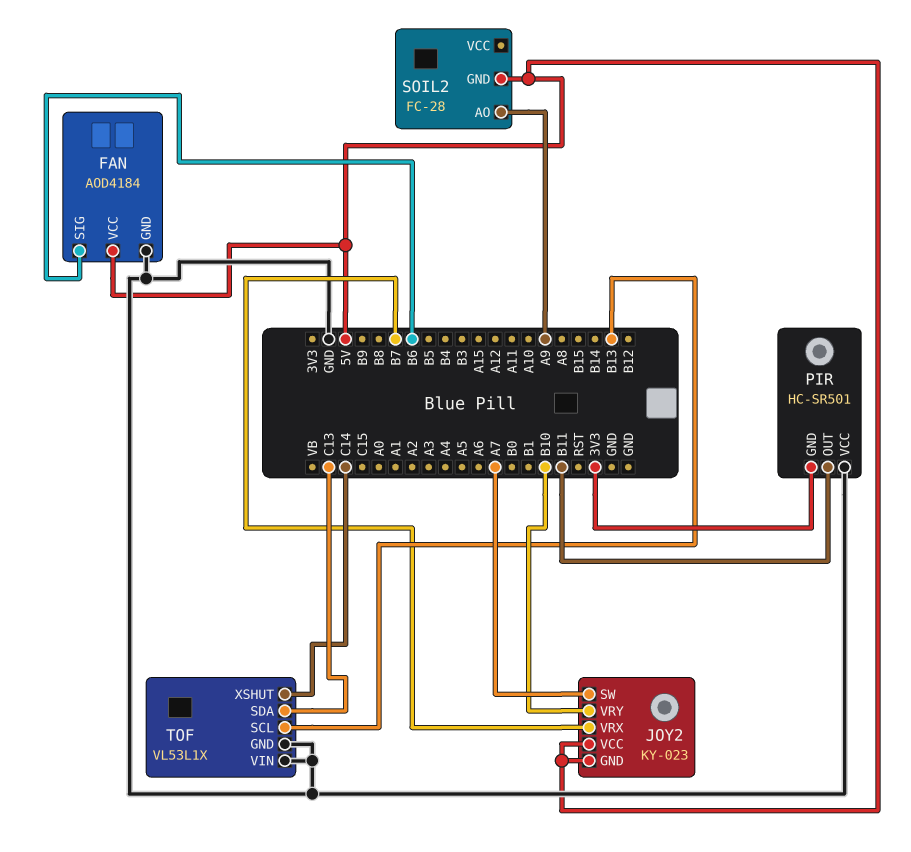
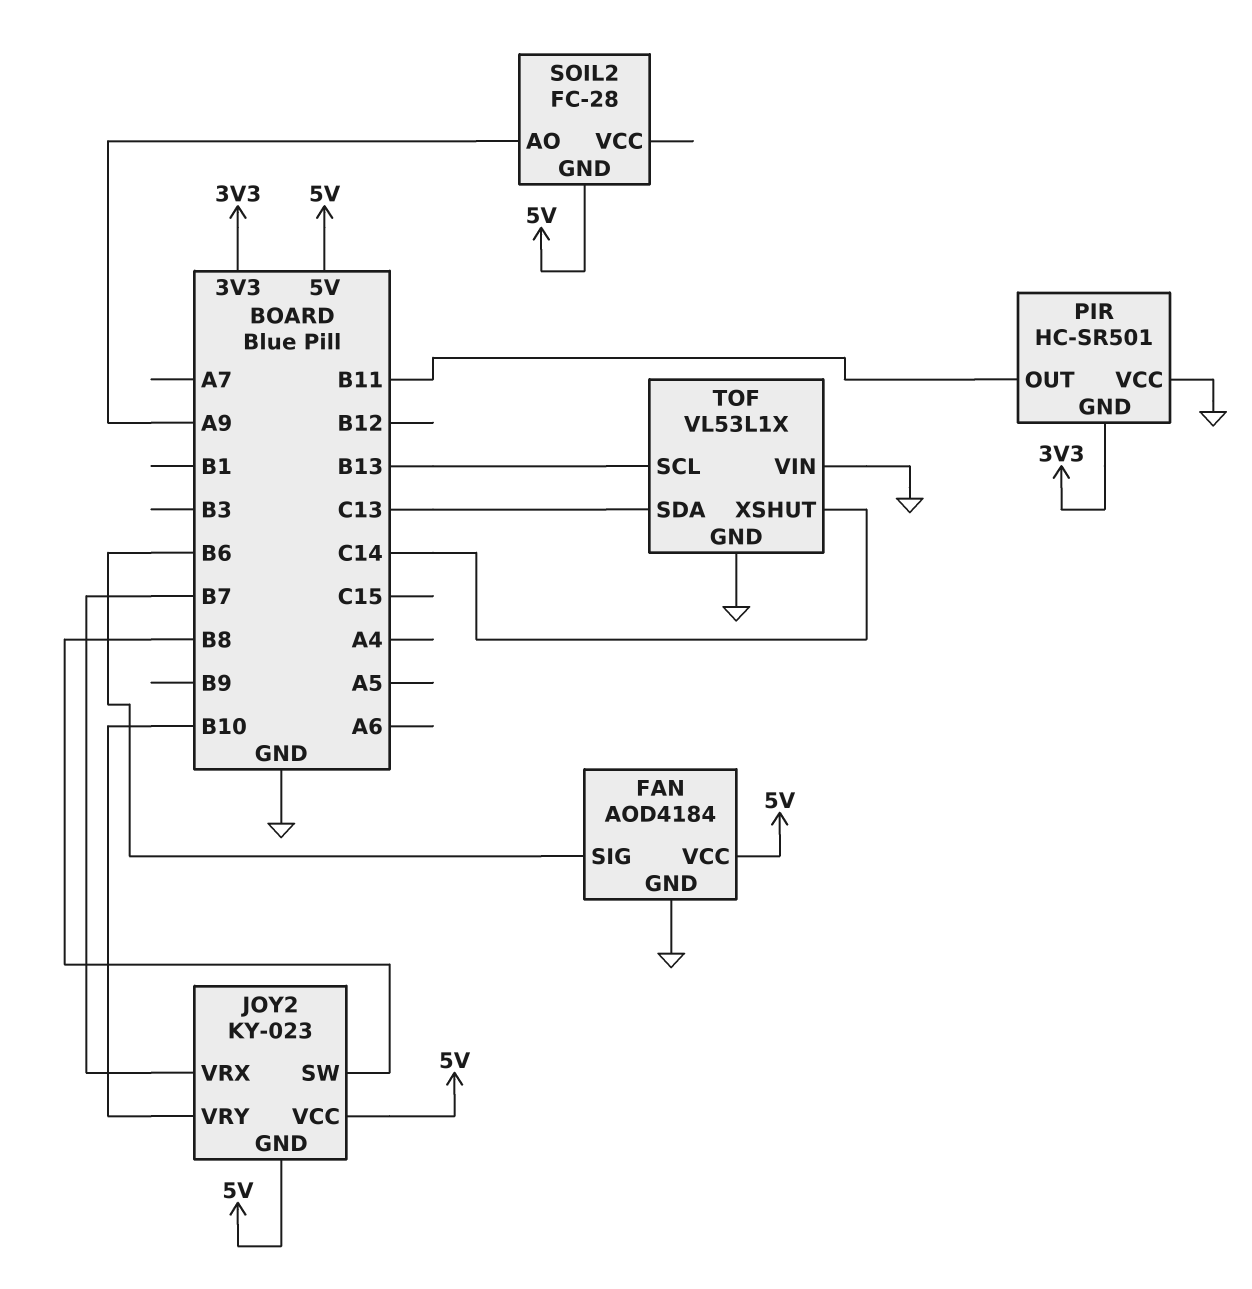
JOY2 pin SW: A7 -> B8

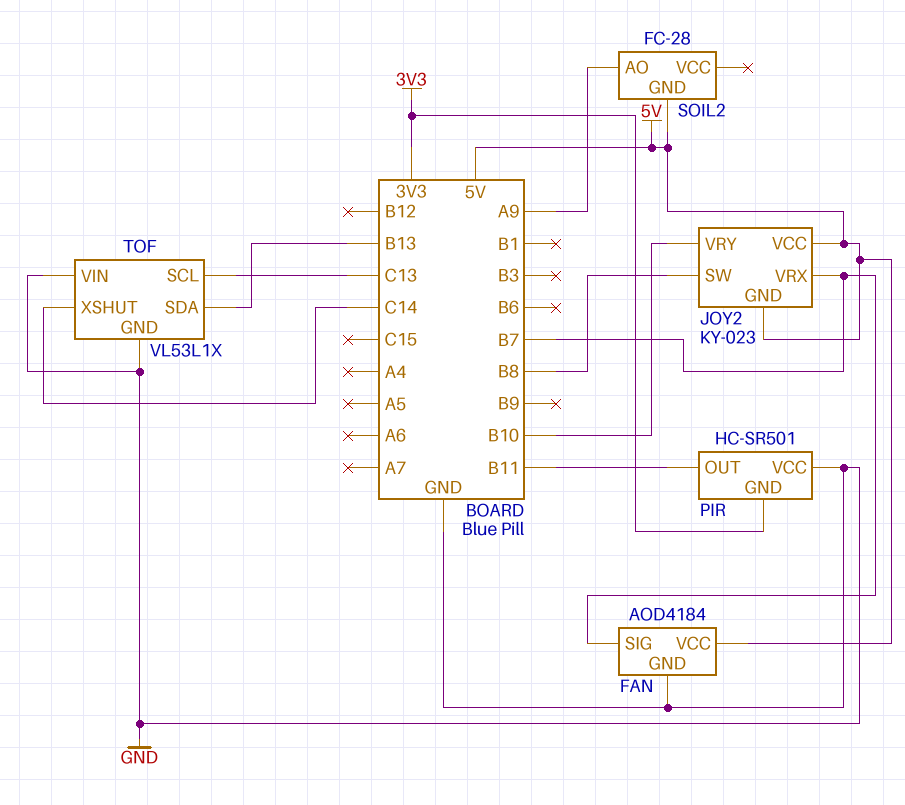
FAN pin SIG: B6 -> B7
TOF pin SCL: B13 -> C13
TOF pin SDA: C13 -> B13

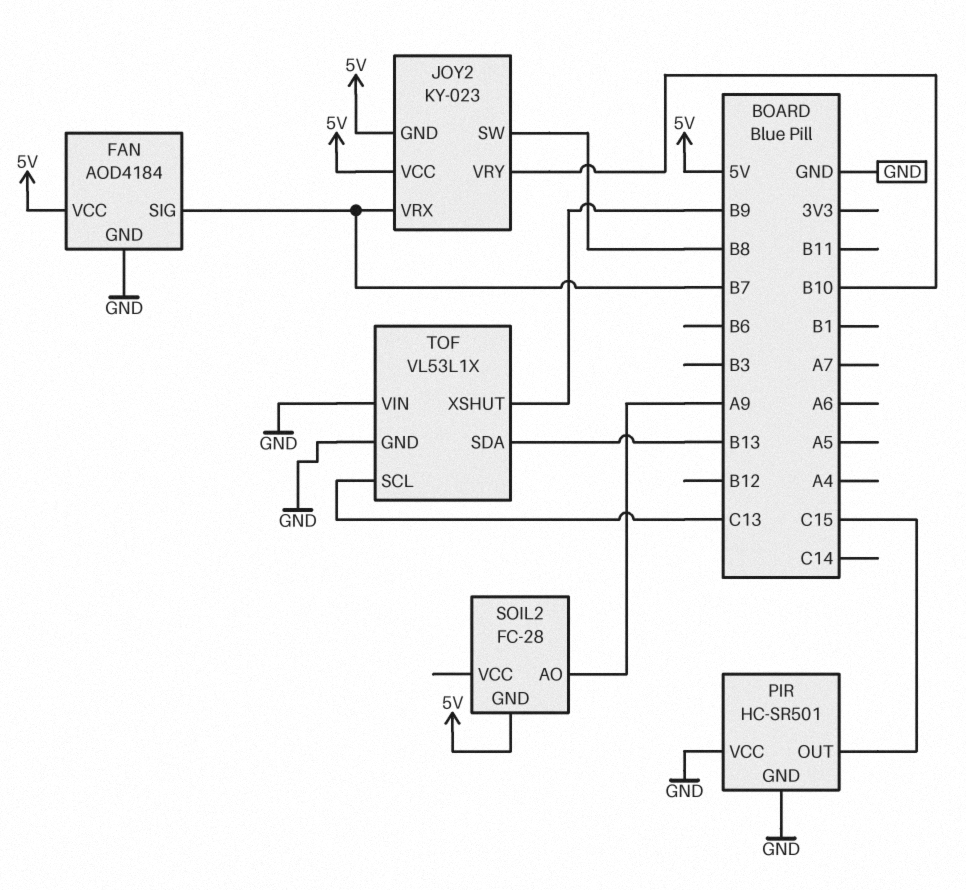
PIR pin GND: 3V3 -> GND
PIR pin OUT: B11 -> C15
TOF pin XSHUT: C14 -> B9

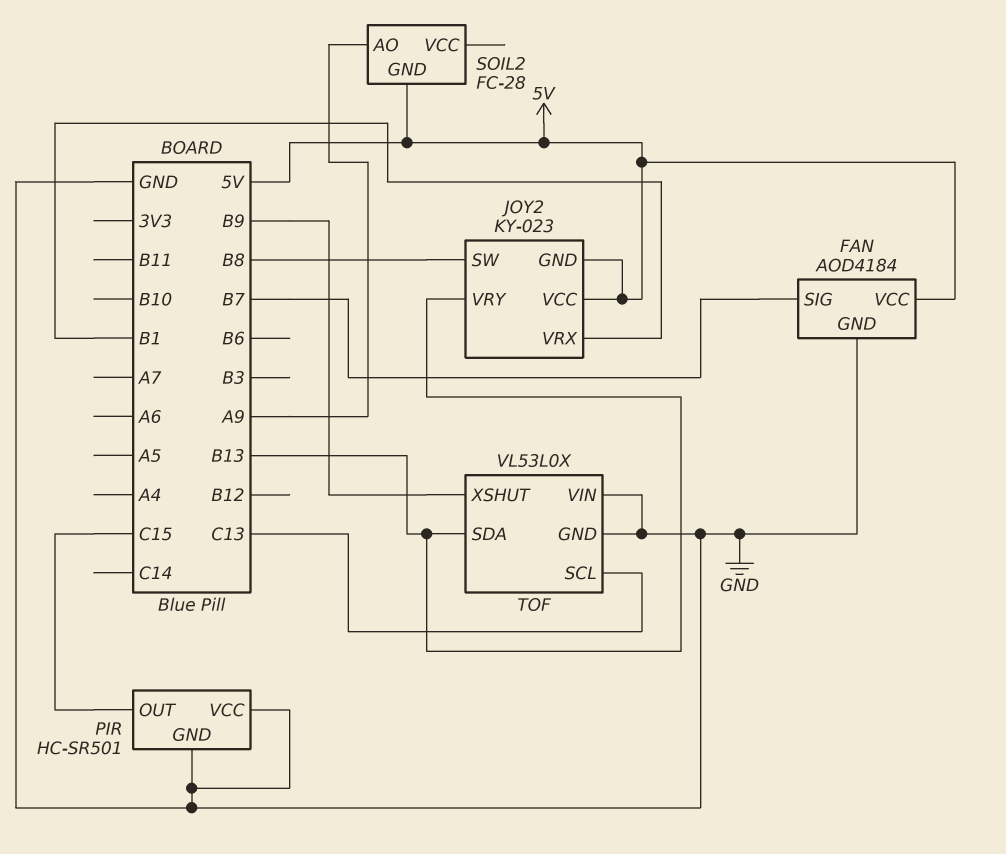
JOY2 pin VRX: B7 -> B1
JOY2 pin VRY: B10 -> B13
TOF: VL53L1X -> VL53L0X

